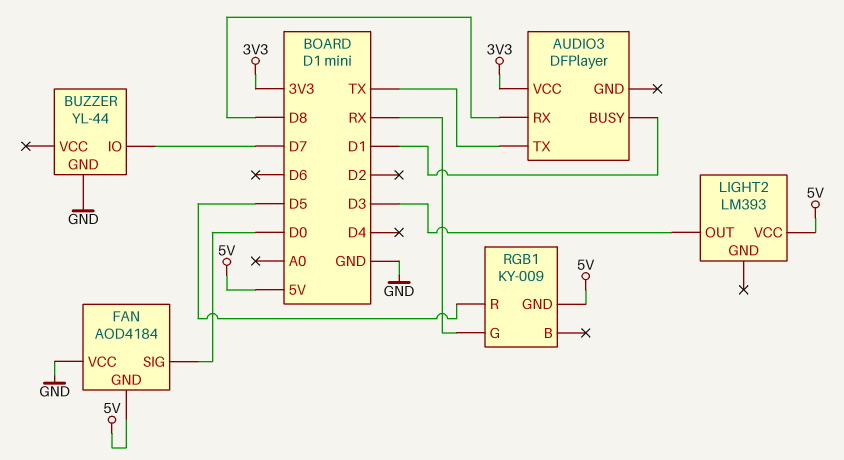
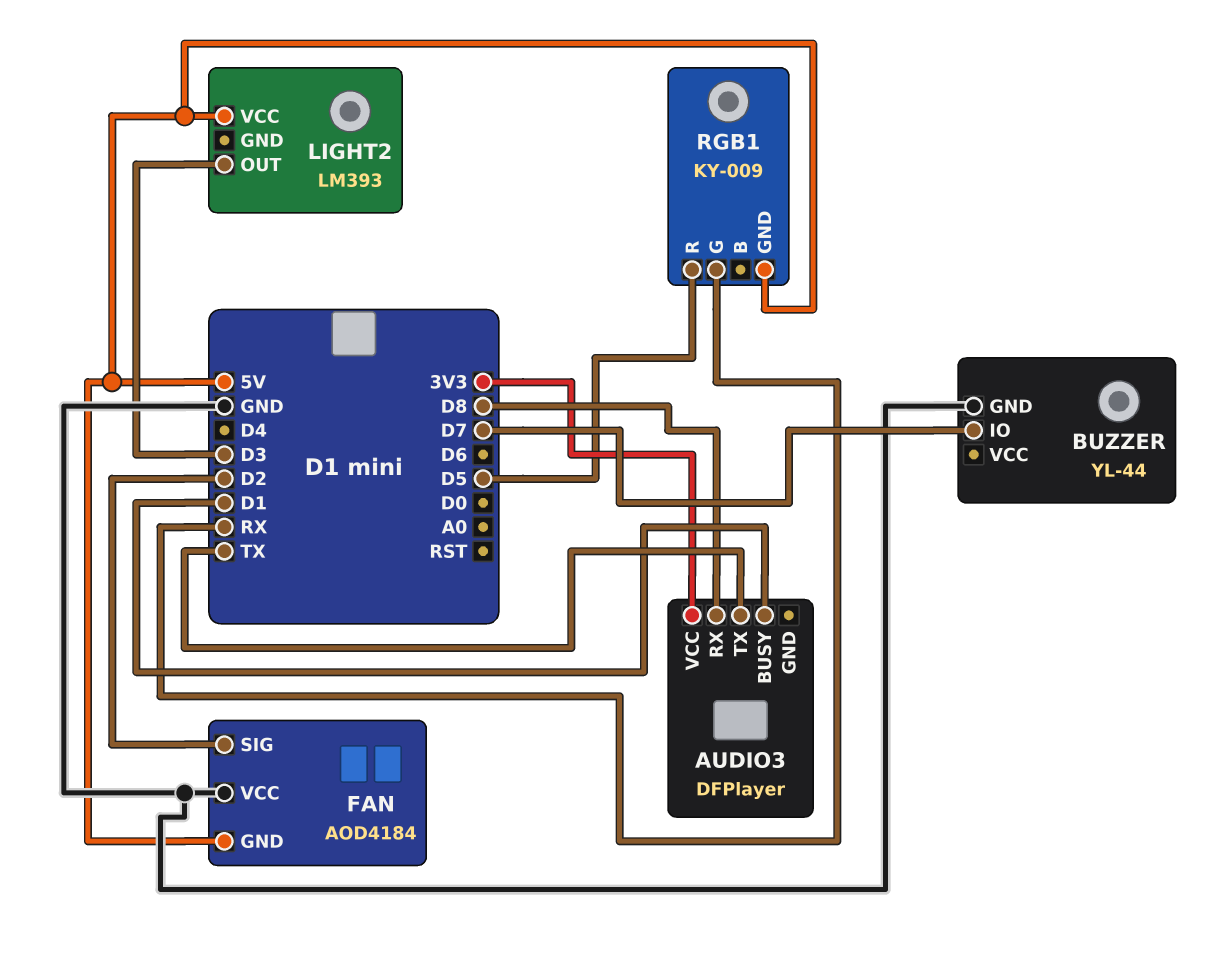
FAN pin SIG: D0 -> D2

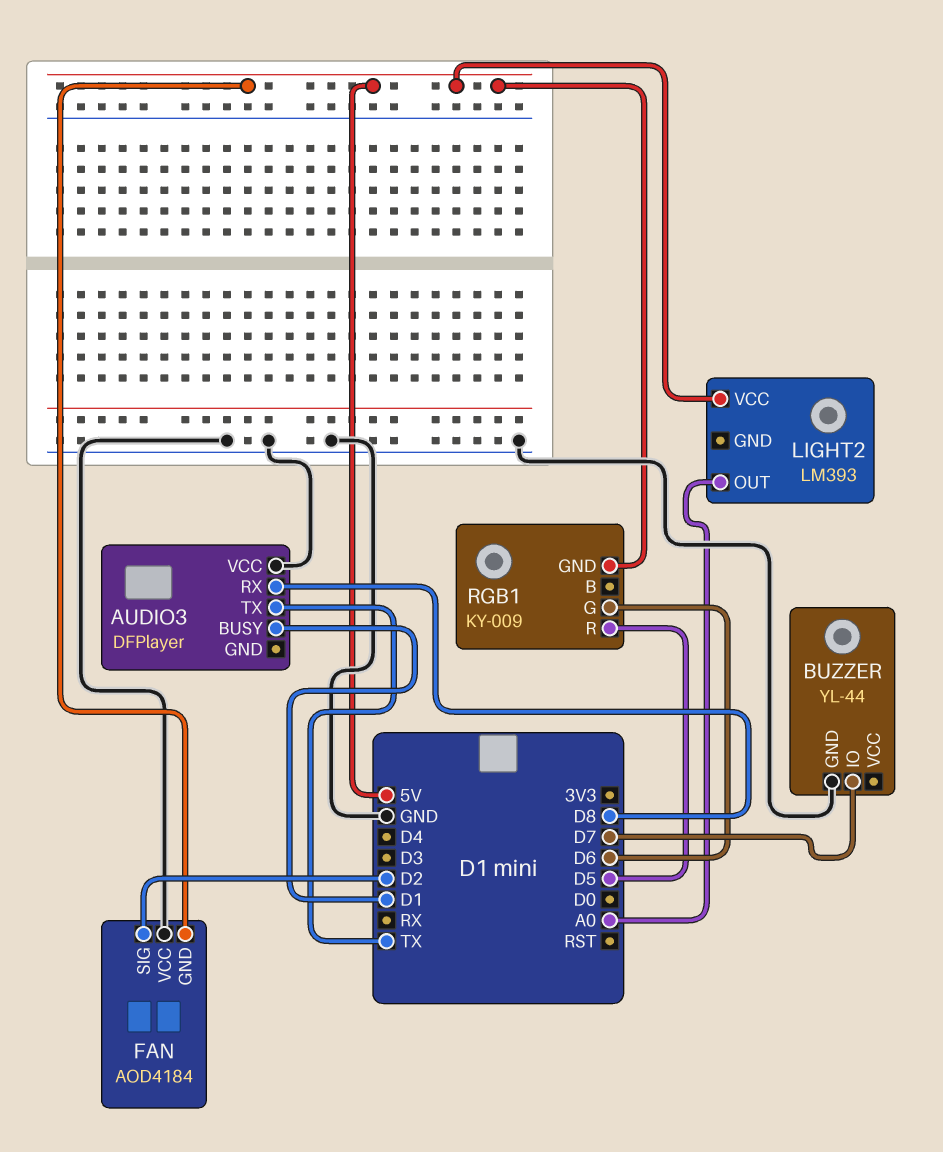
AUDIO3 pin VCC: 3V3 -> GND
LIGHT2 pin OUT: D3 -> A0
RGB1 pin G: RX -> D6

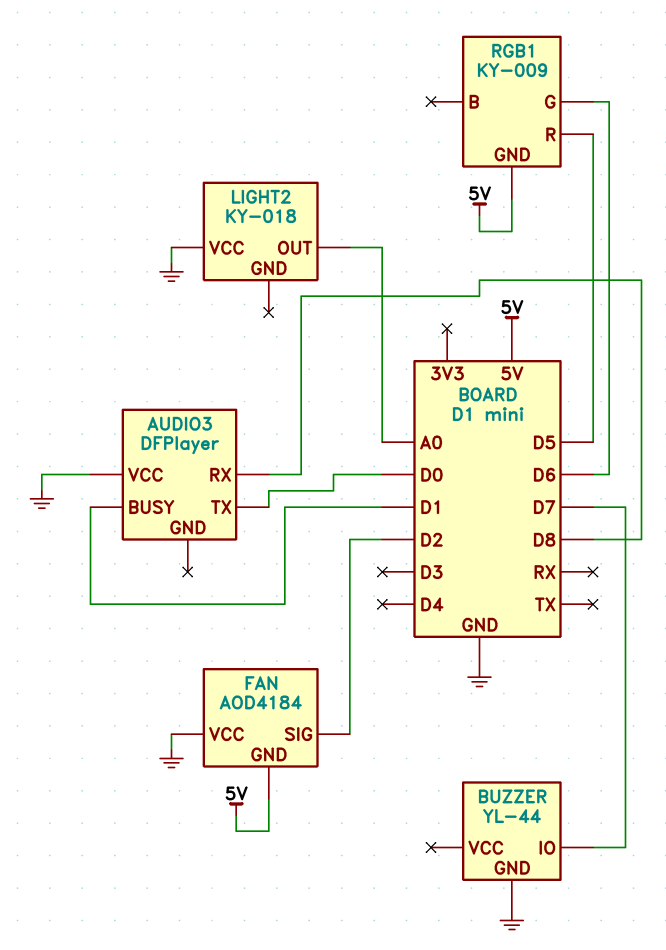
AUDIO3 pin TX: TX -> D0
LIGHT2: LM393 -> KY-018
LIGHT2 pin VCC: 5V -> GND

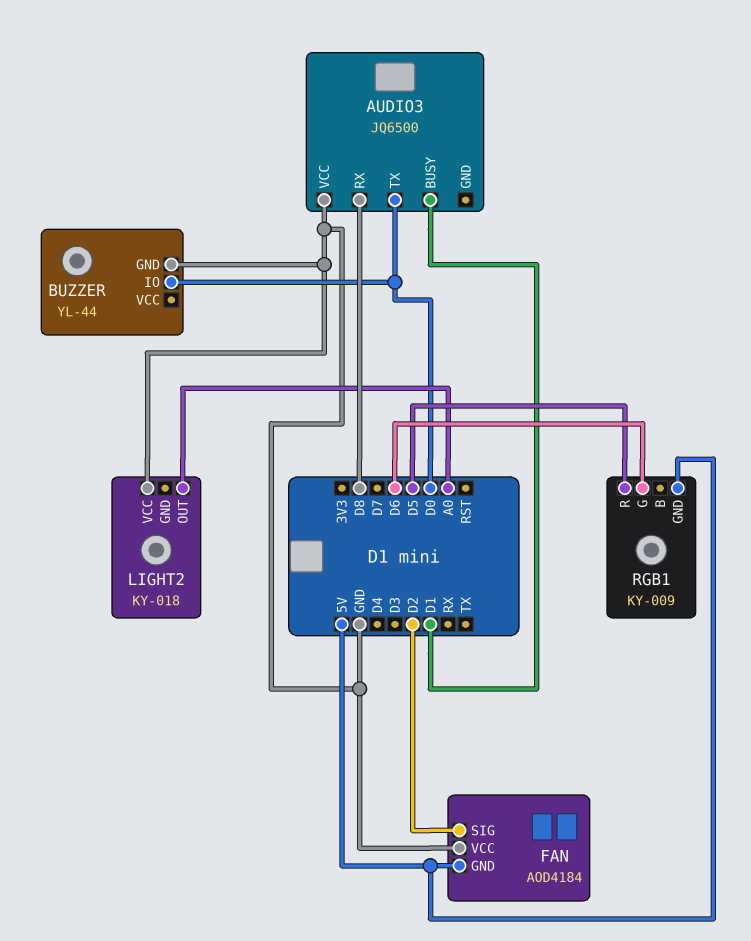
AUDIO3: DFPlayer -> JQ6500
BUZZER pin IO: D7 -> D0

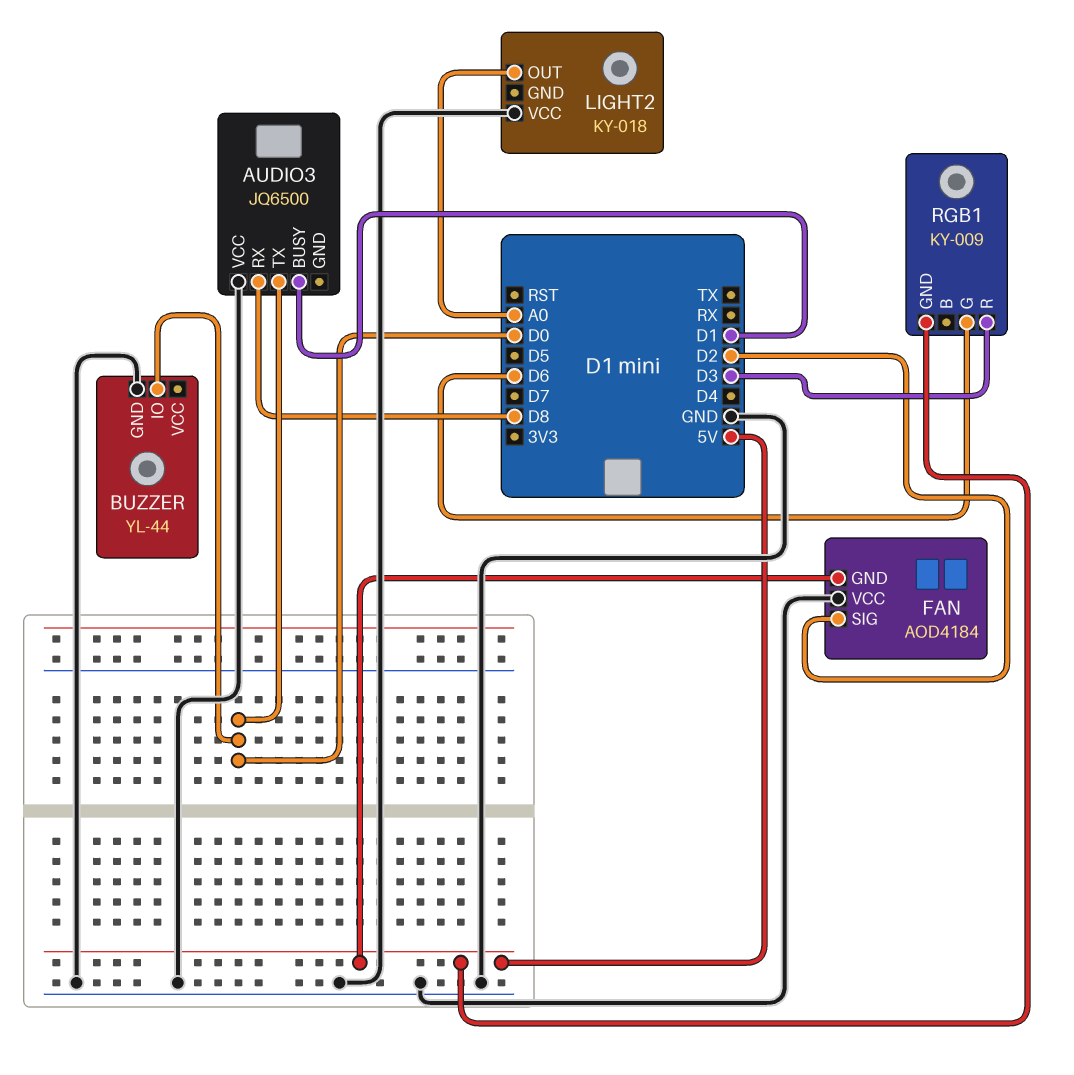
RGB1 pin R: D5 -> D3

